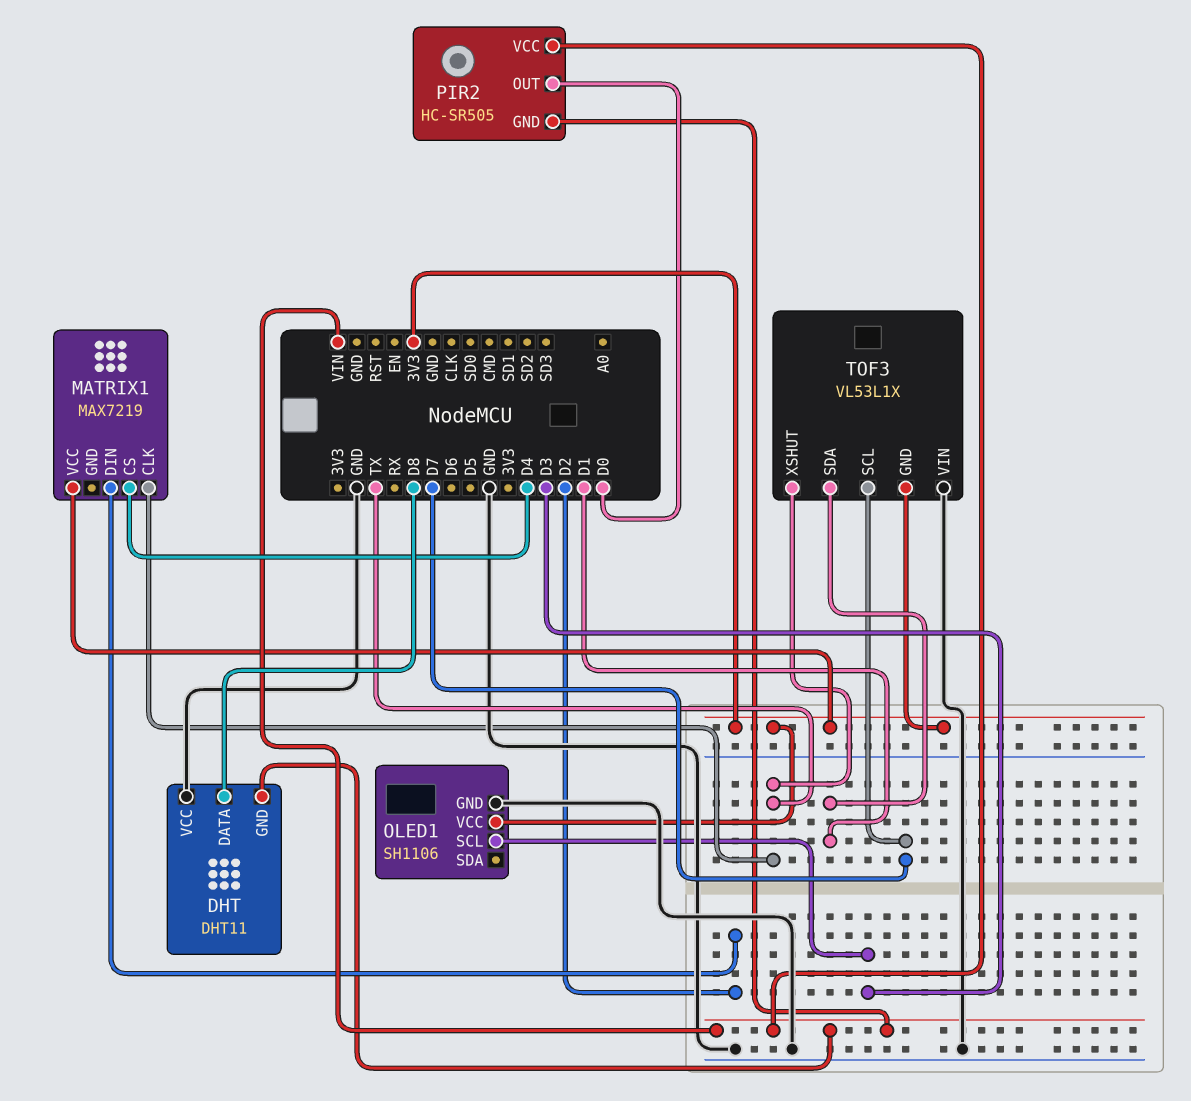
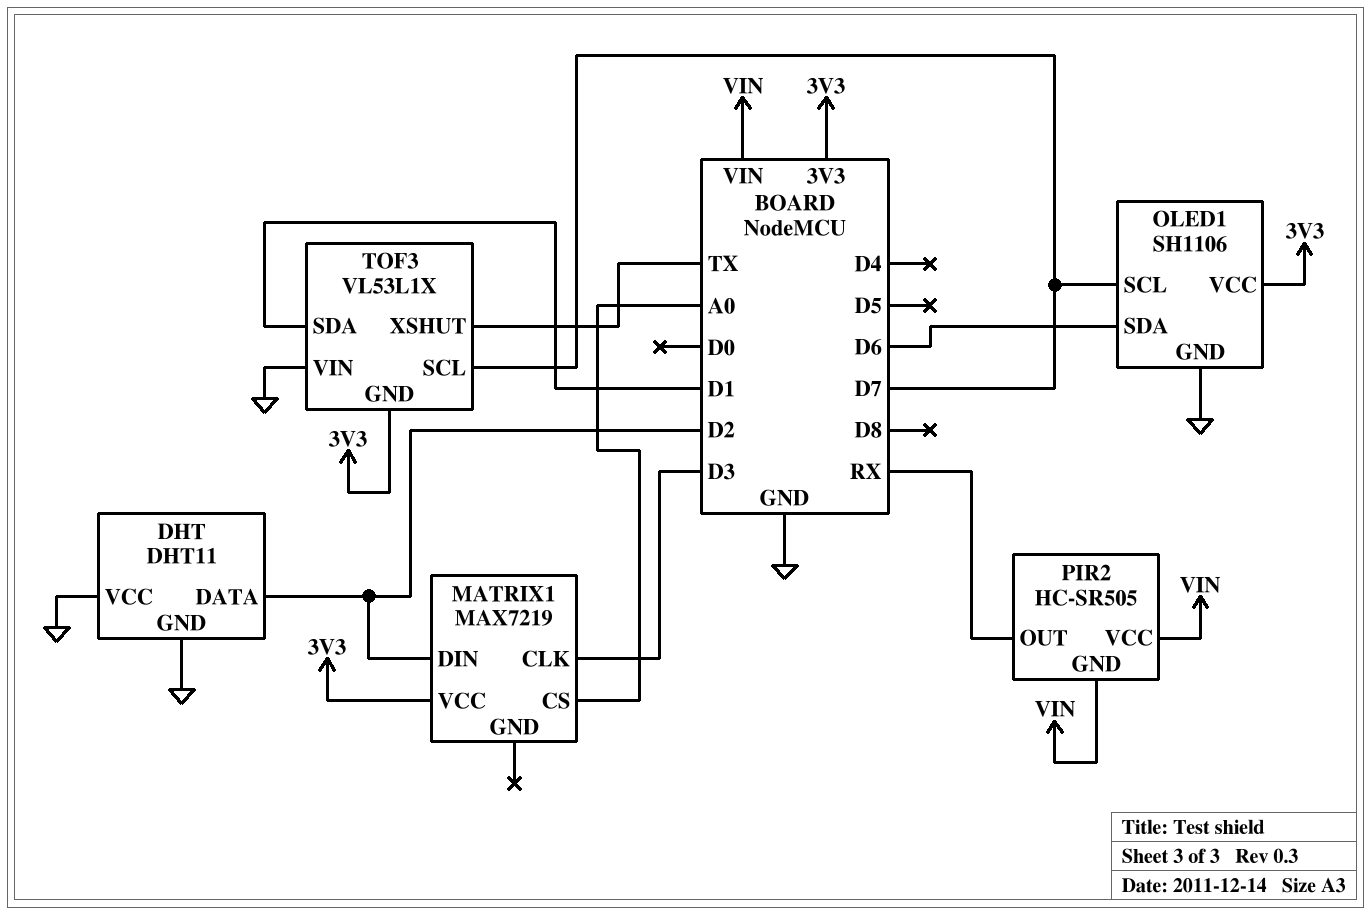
DHT pin DATA: D8 -> D2
DHT pin GND: VIN -> GND
MATRIX1 pin CLK: TX -> D3
MATRIX1 pin CS: D4 -> A0
OLED1 pin SCL: D3 -> D7
OLED1 pin SDA: none -> D6
PIR2 pin OUT: D0 -> RX

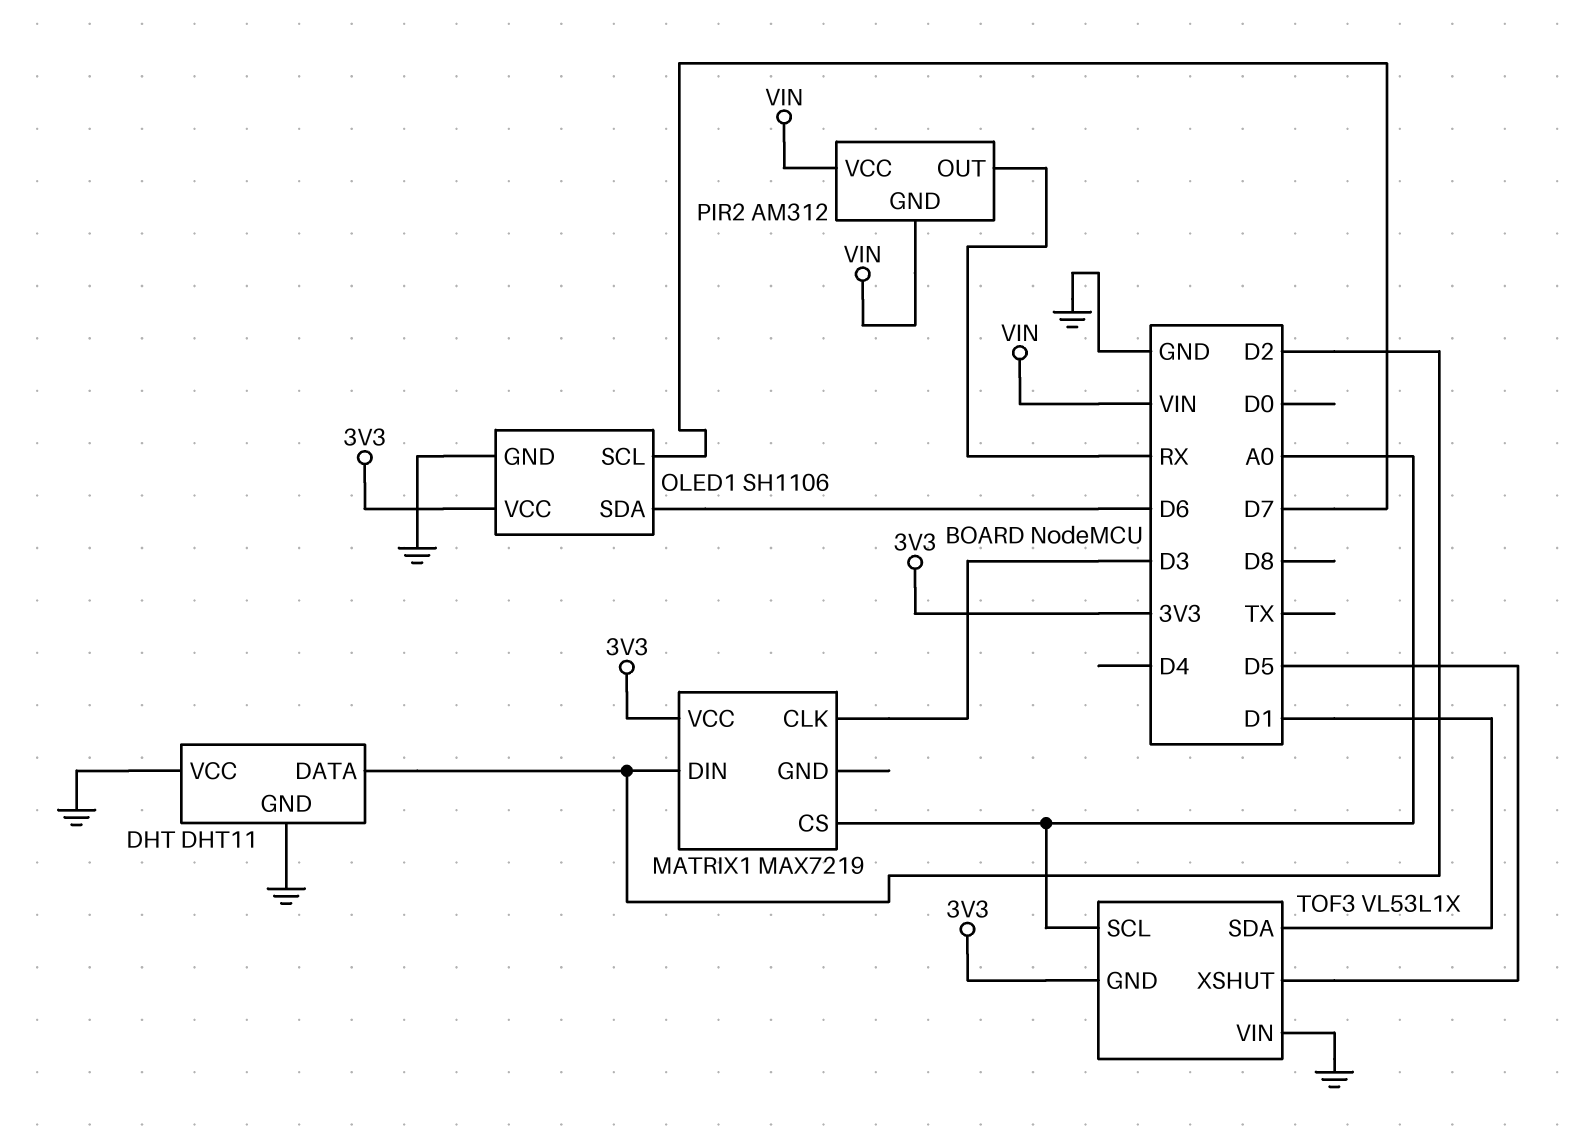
PIR2: HC-SR505 -> AM312
TOF3 pin SCL: D7 -> A0
TOF3 pin XSHUT: TX -> D5

